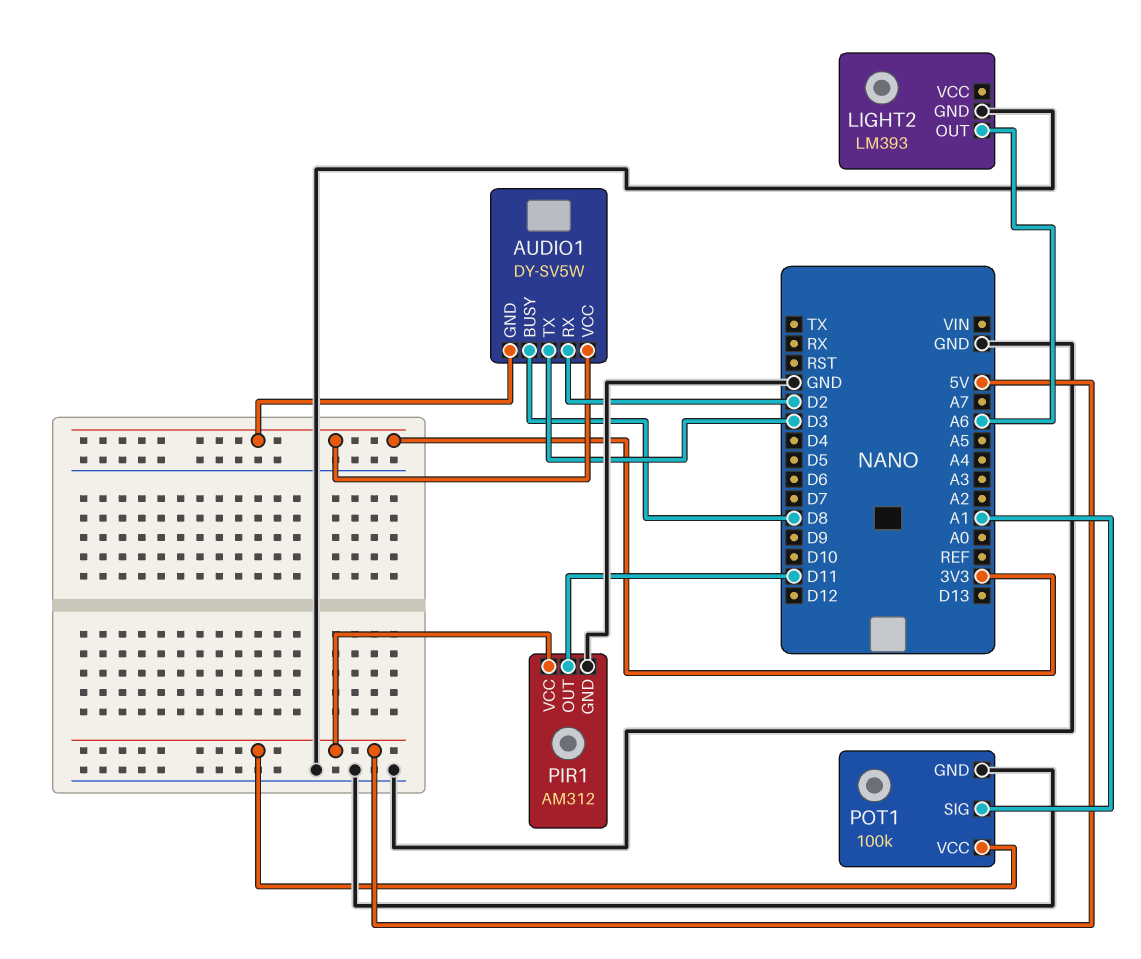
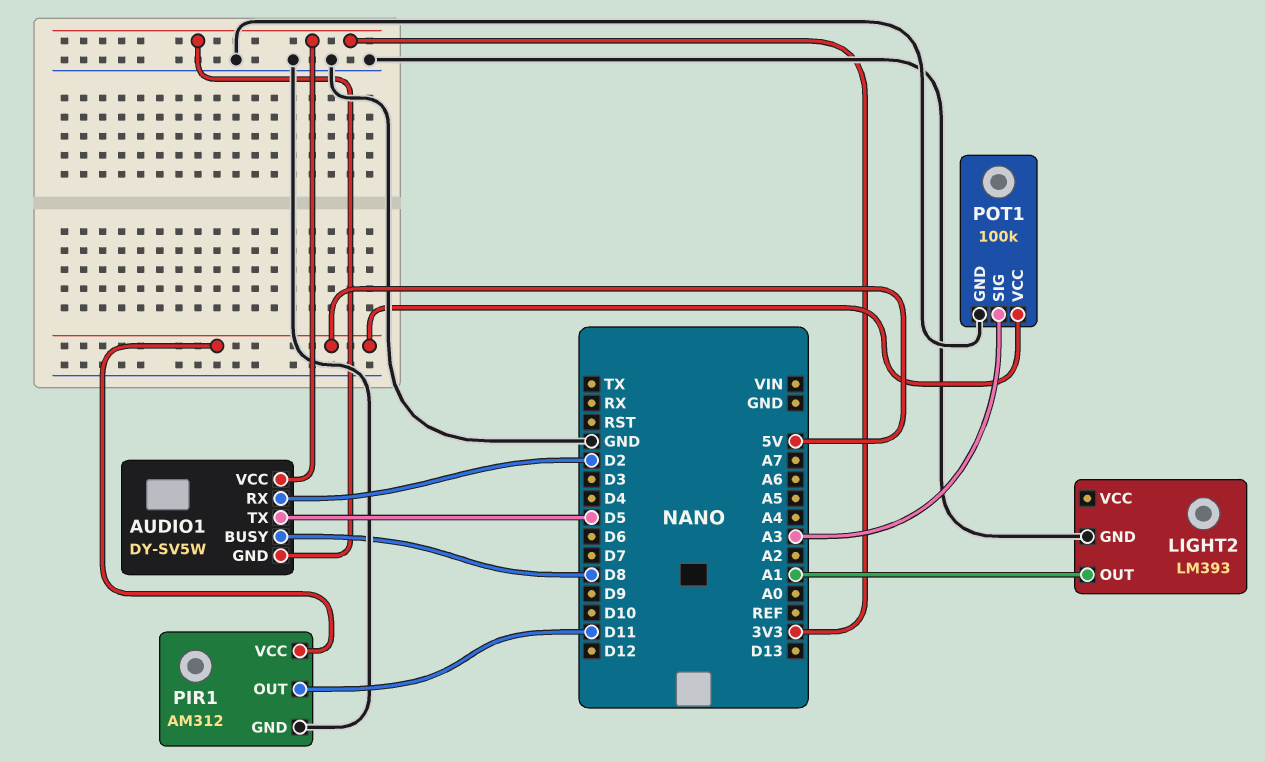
AUDIO1 pin TX: D3 -> D5
LIGHT2 pin OUT: A6 -> A1
POT1 pin SIG: A1 -> A3

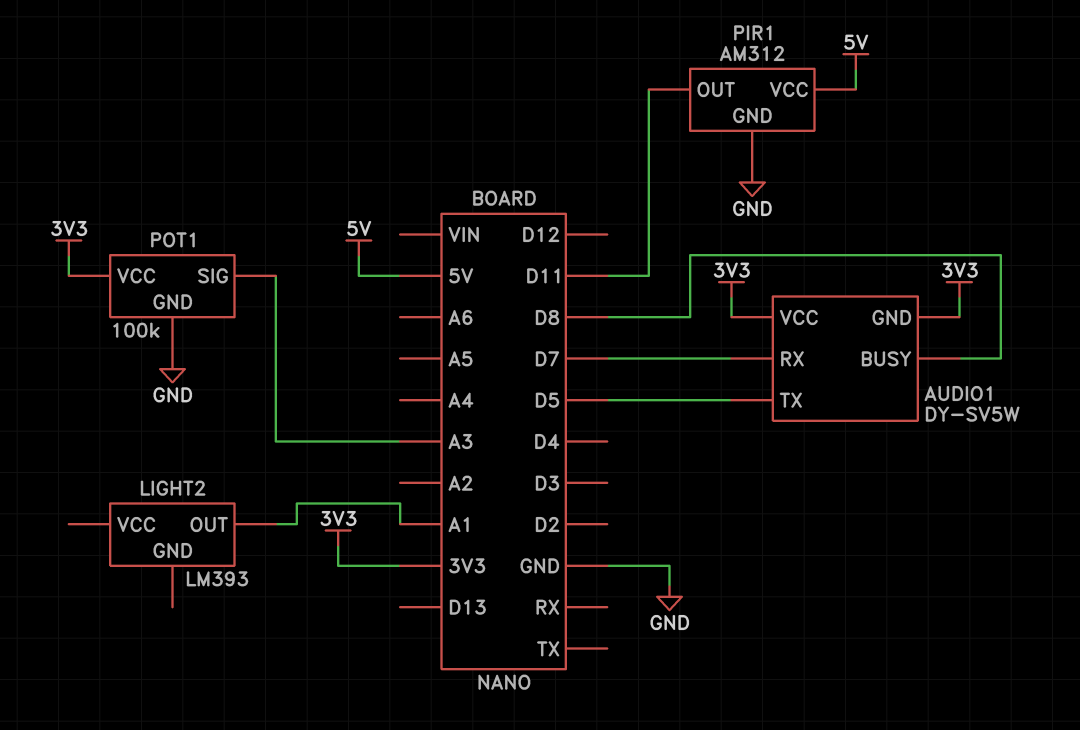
AUDIO1 pin RX: D2 -> D7
LIGHT2 pin GND: GND -> none
POT1 pin VCC: 5V -> 3V3

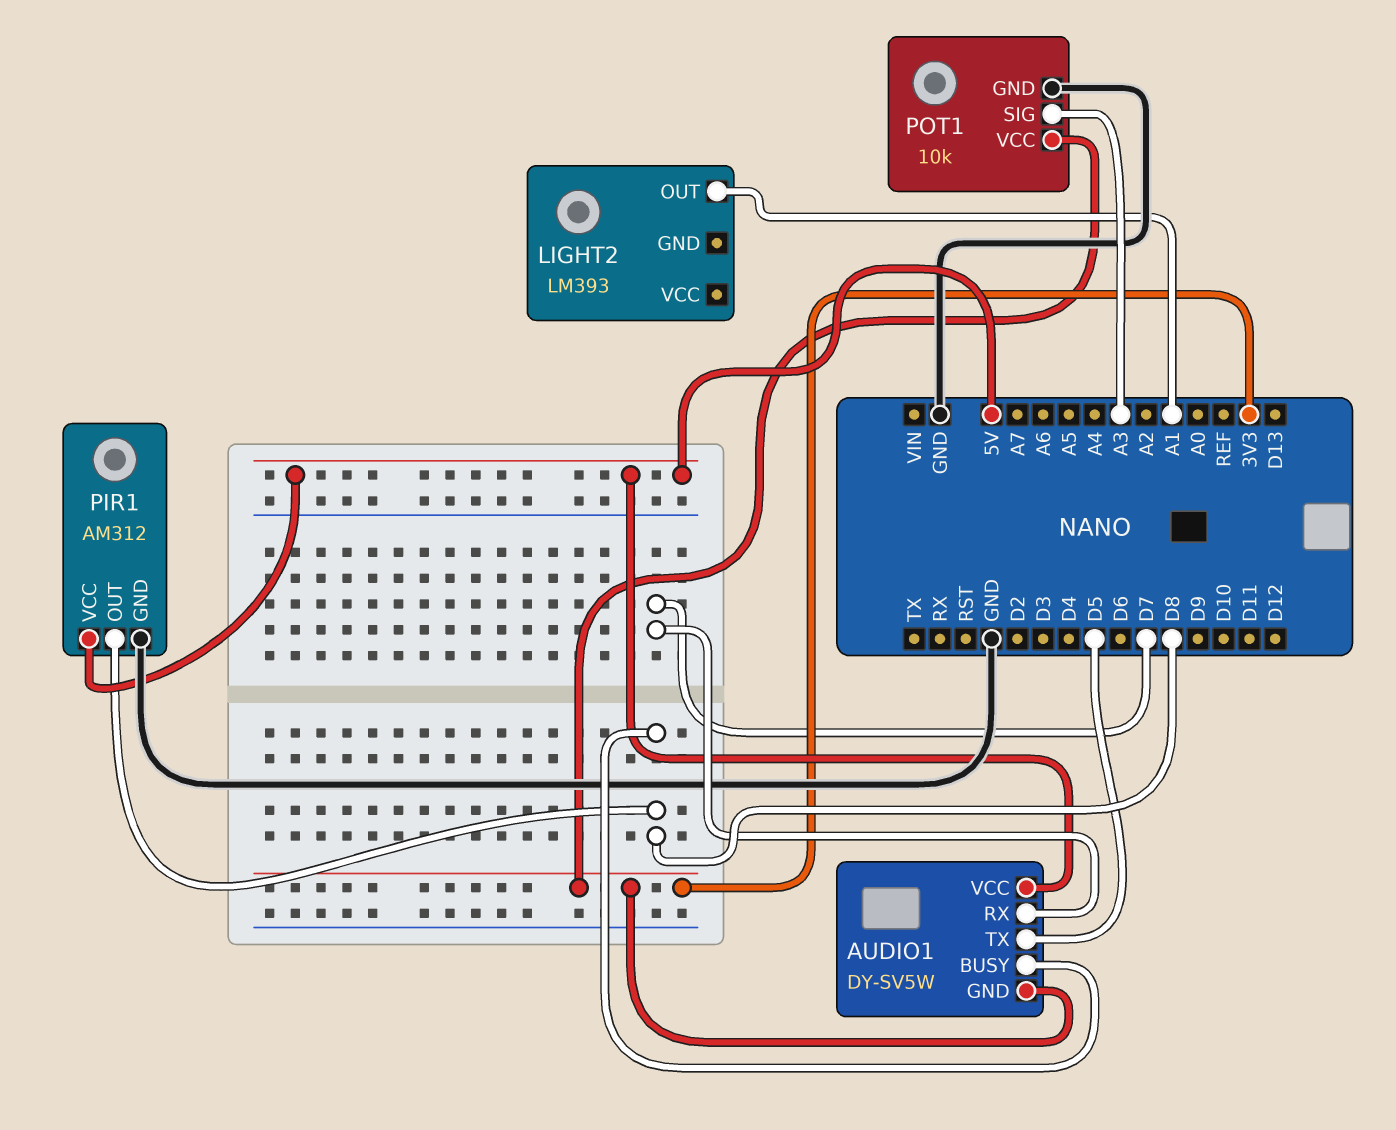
AUDIO1 pin VCC: 3V3 -> 5V
PIR1 pin OUT: D11 -> D8
POT1: 100k -> 10k

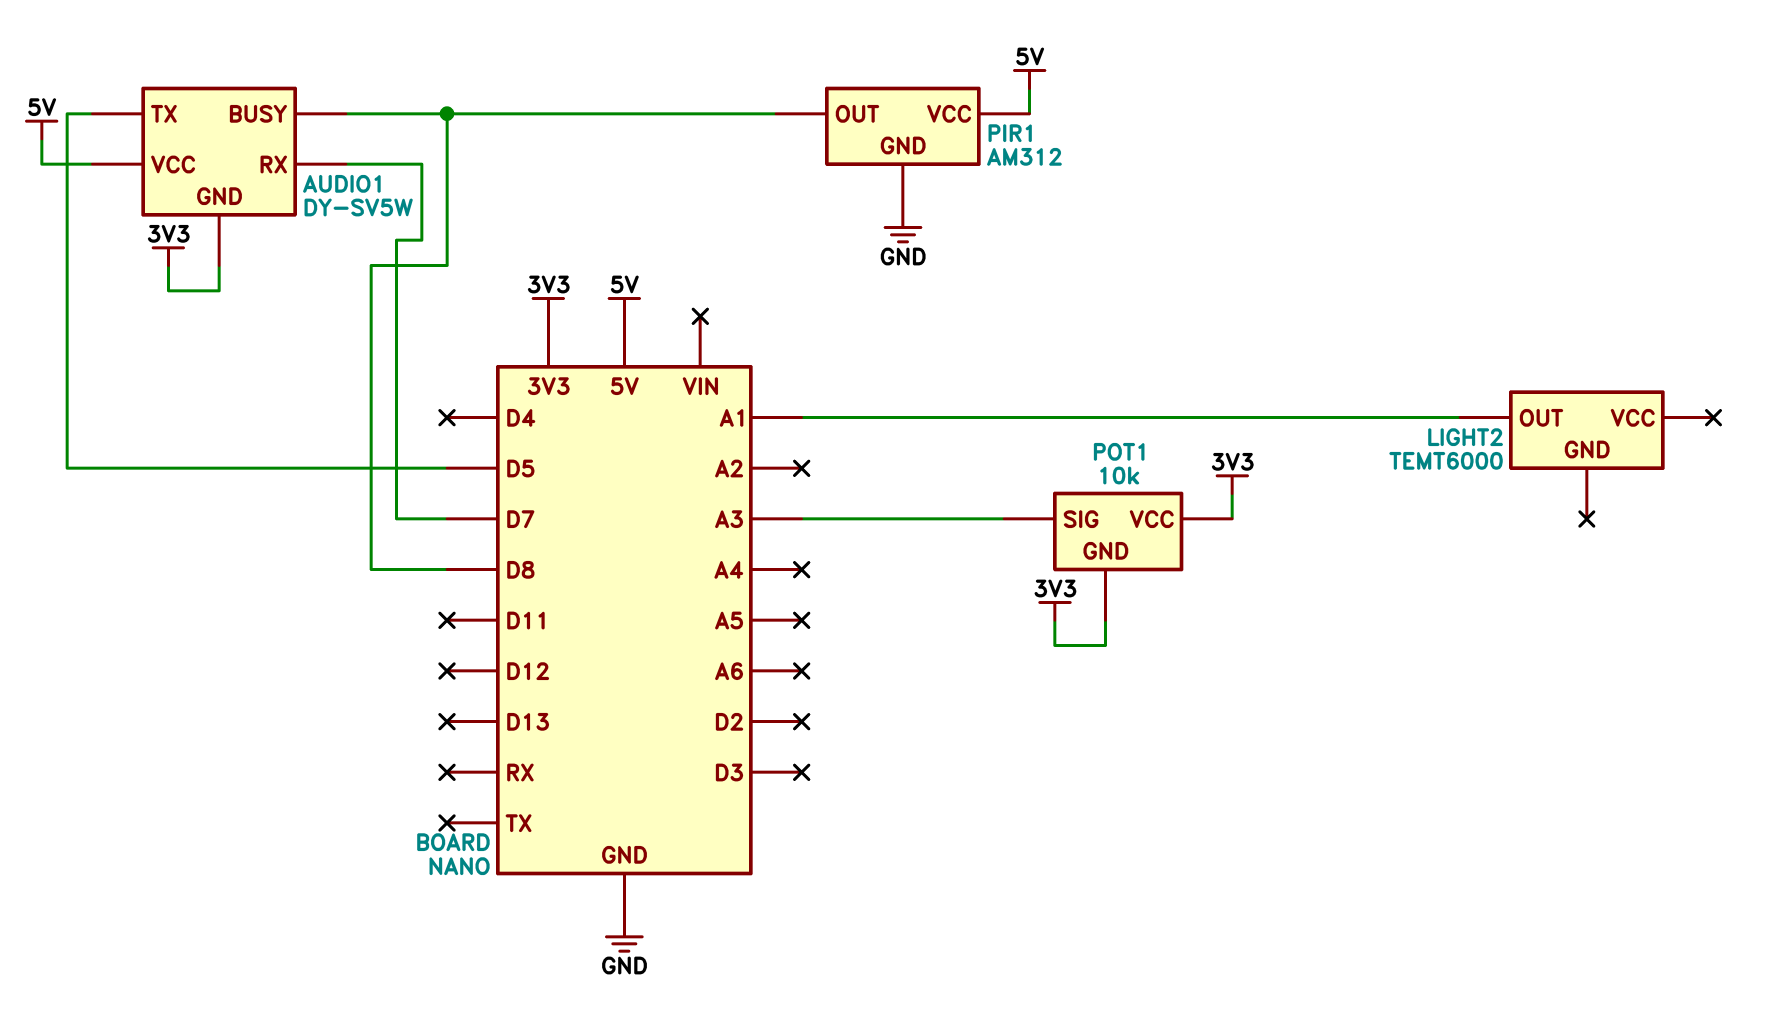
LIGHT2: LM393 -> TEMT6000
POT1 pin GND: GND -> 3V3

